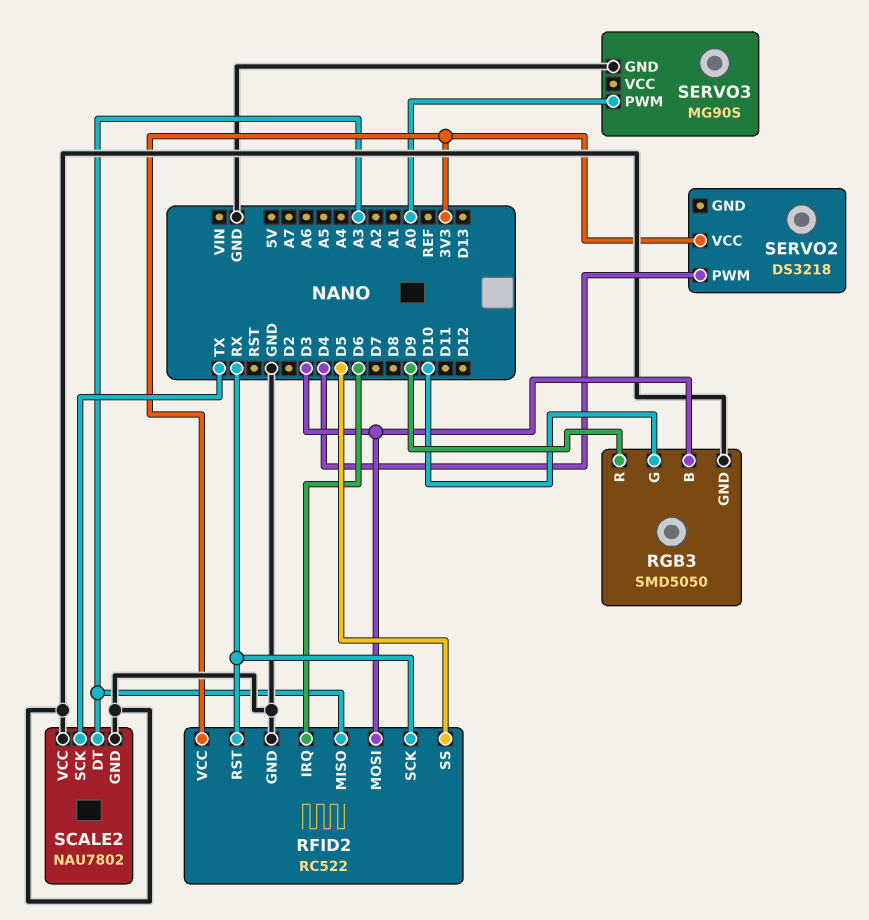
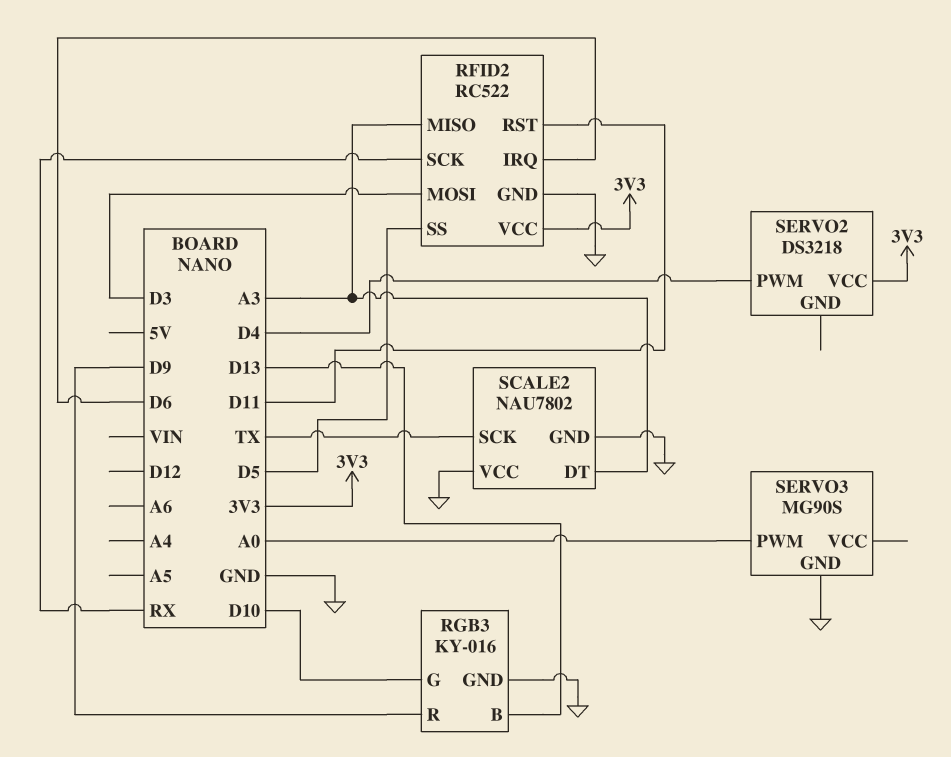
RFID2 pin RST: RX -> D11
RGB3: SMD5050 -> KY-016
RGB3 pin B: D3 -> D13

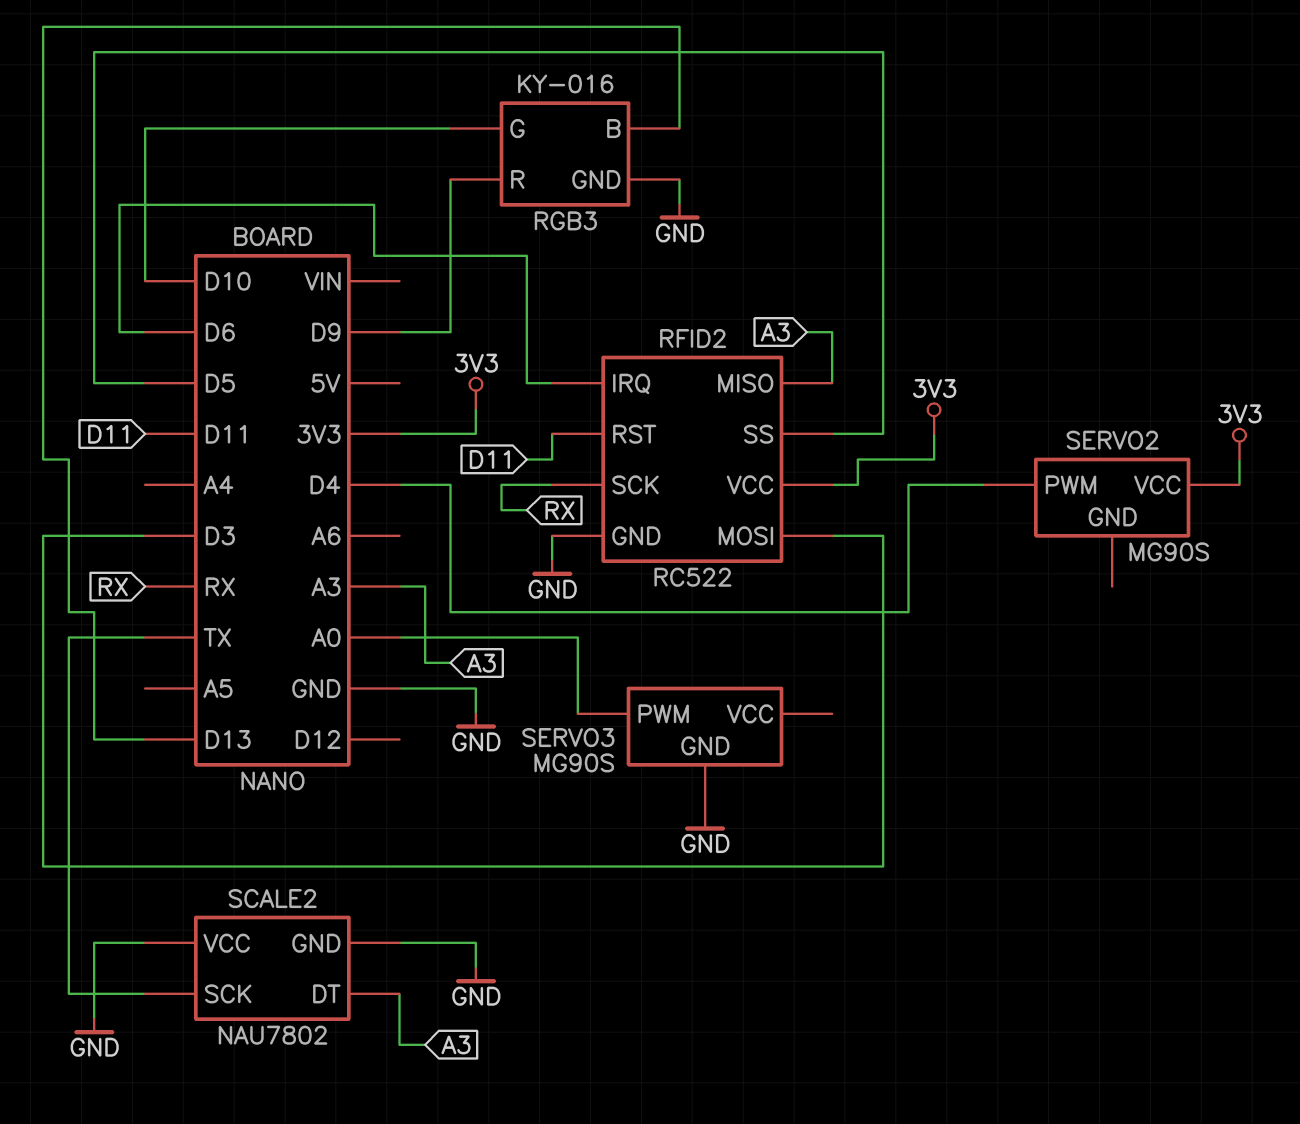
SERVO2: DS3218 -> MG90S

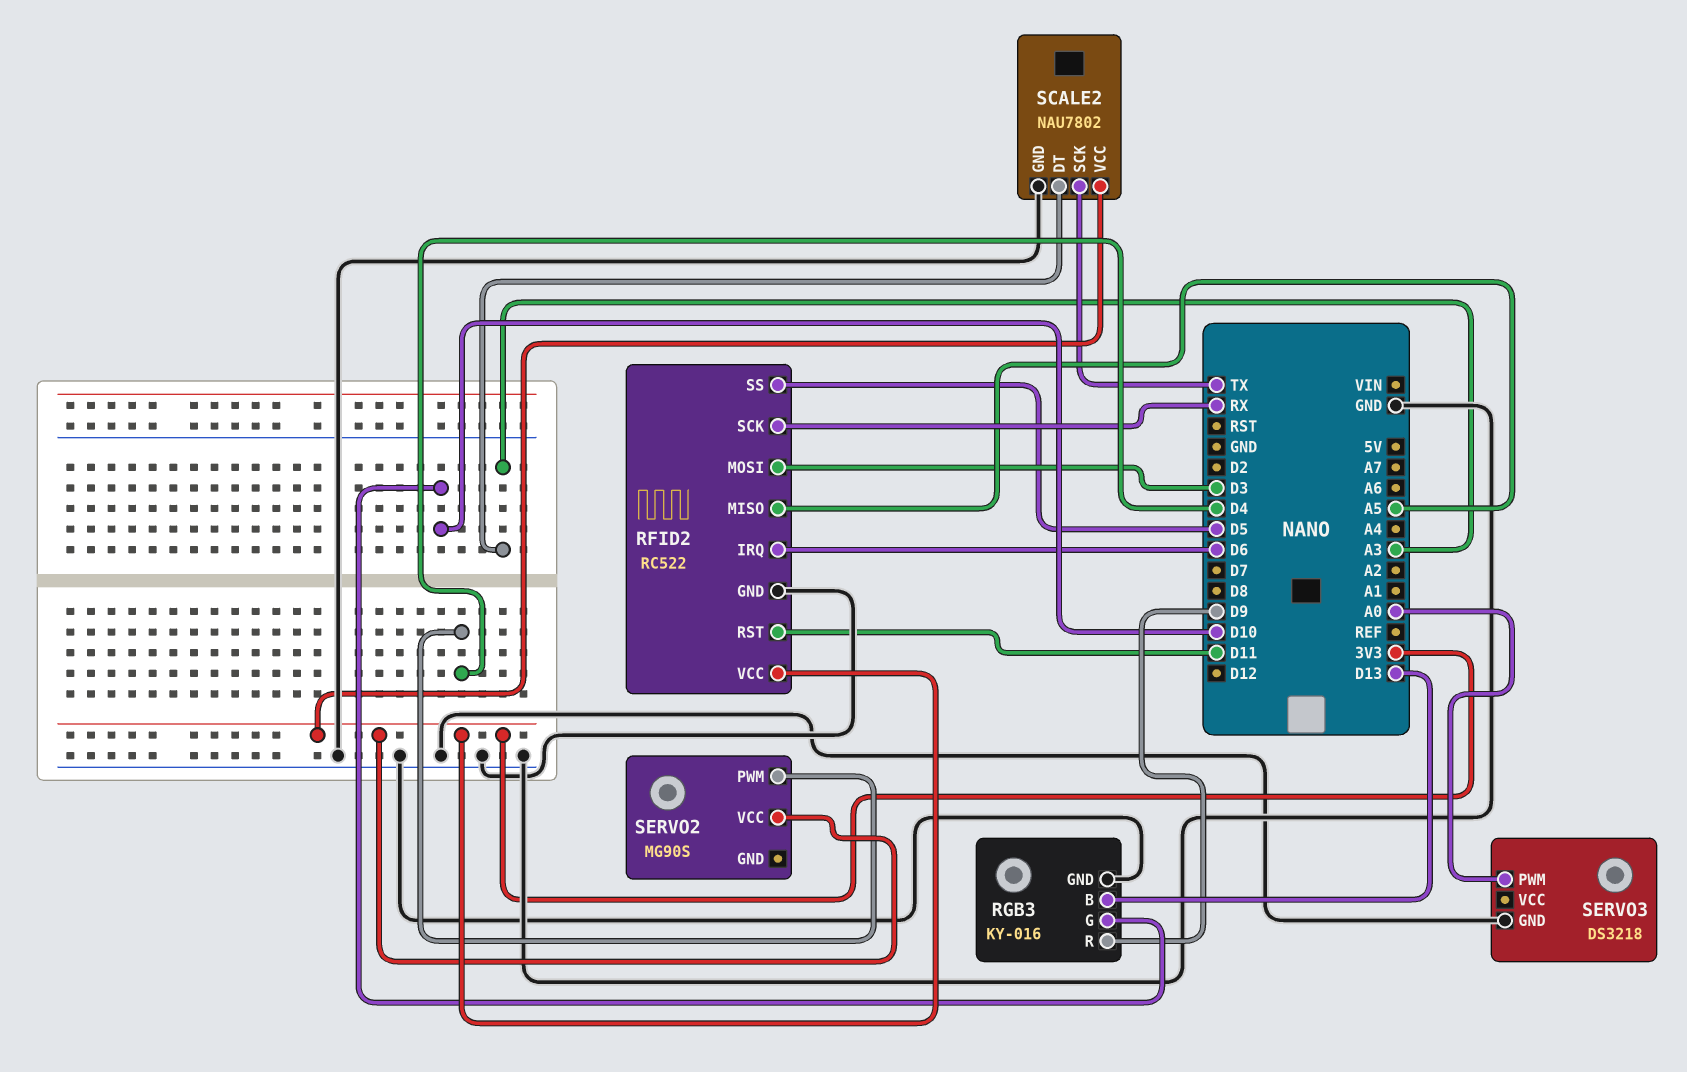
RFID2 pin MISO: A3 -> A5
SCALE2 pin VCC: GND -> 3V3
SERVO3: MG90S -> DS3218

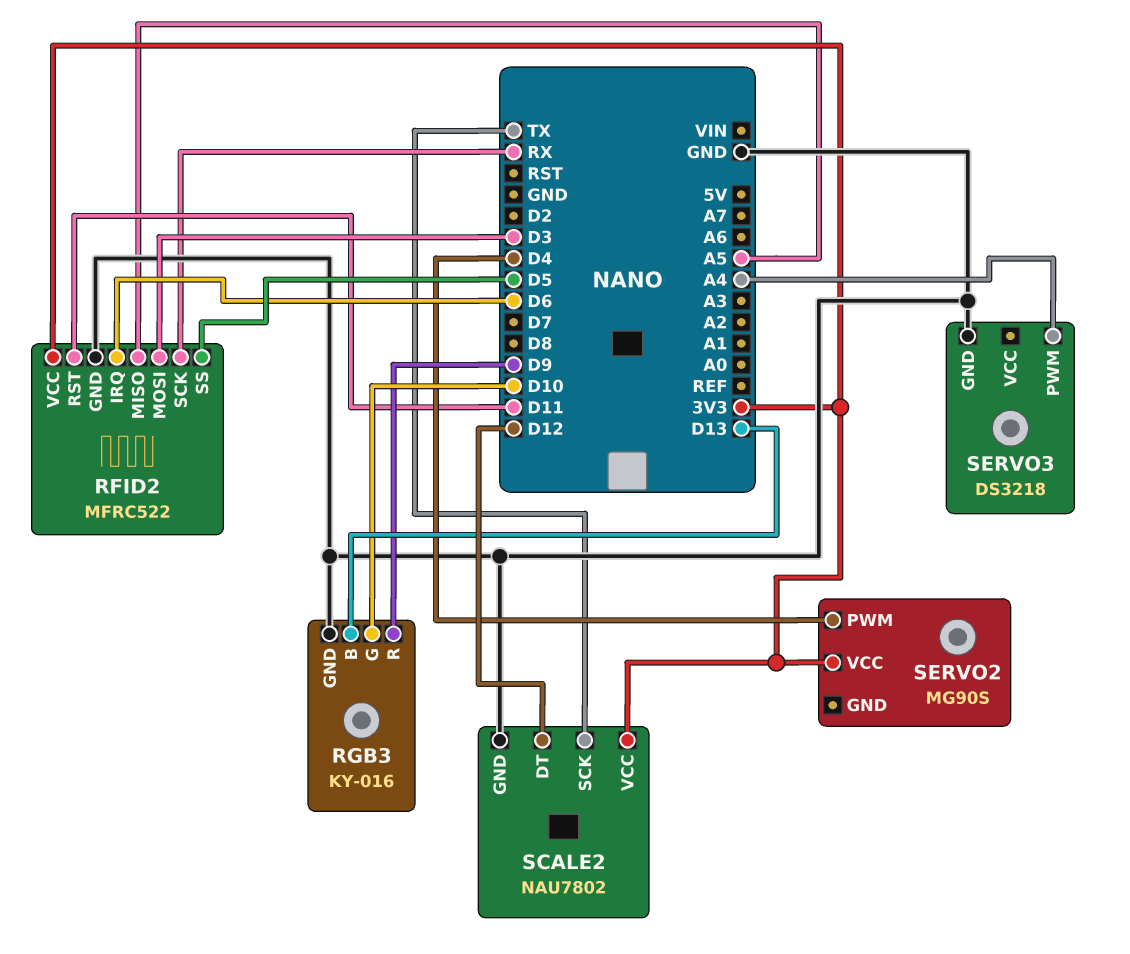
RFID2: RC522 -> MFRC522
SCALE2 pin DT: A3 -> D12
SERVO3 pin PWM: A0 -> A4

